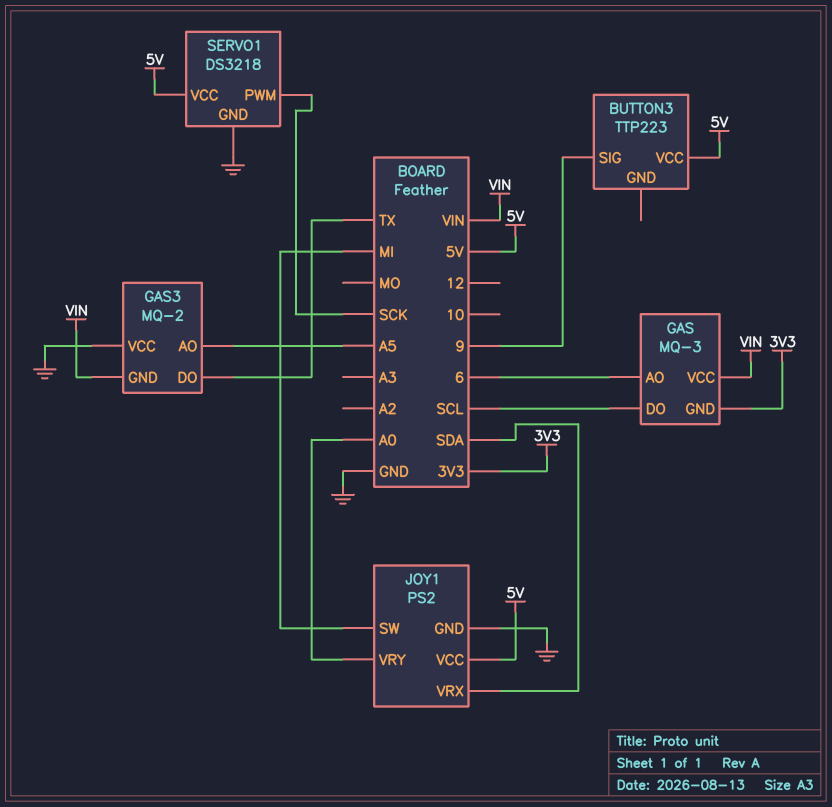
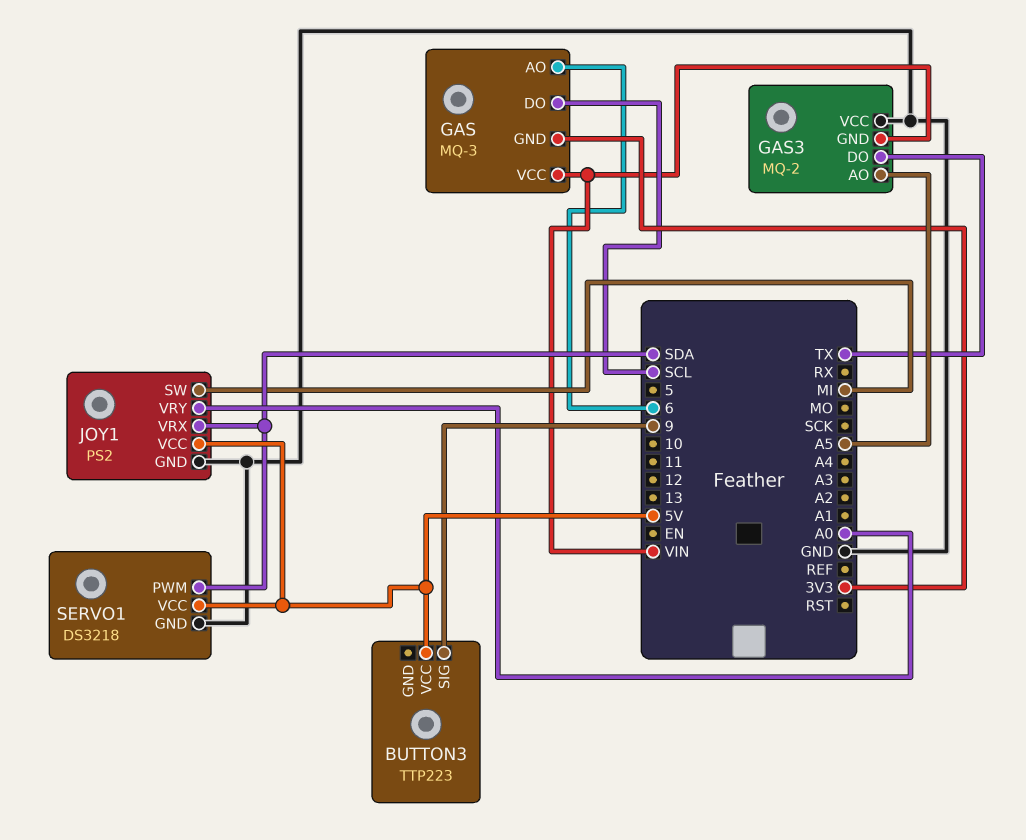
SERVO1 pin PWM: SCK -> SDA

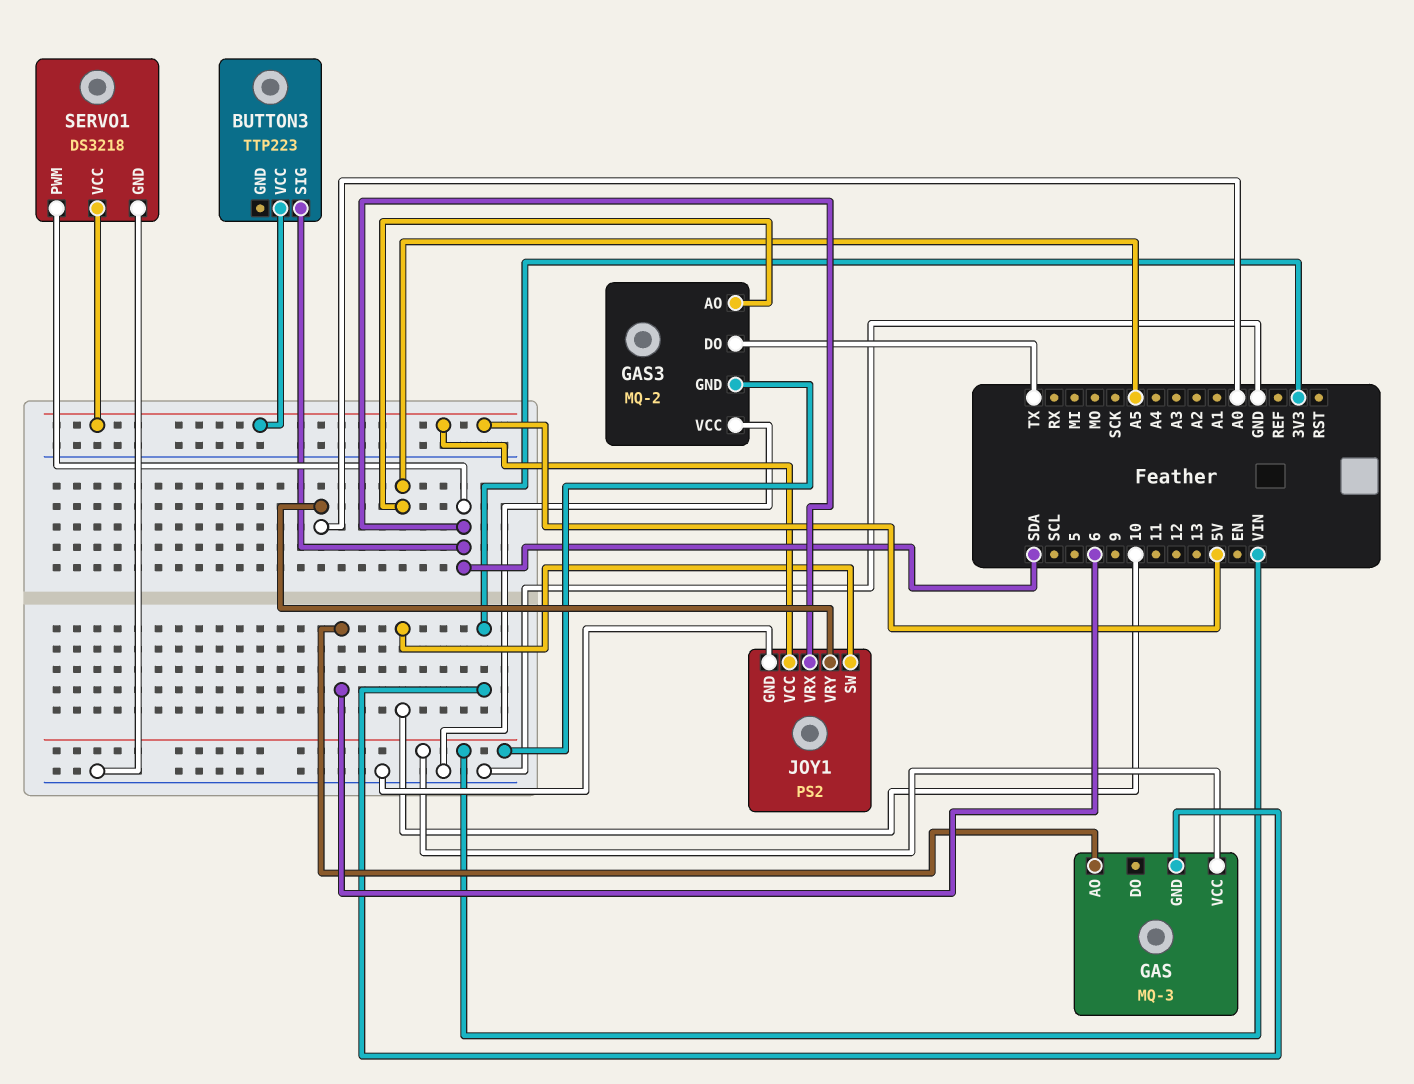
BUTTON3 pin SIG: 9 -> SDA
GAS pin DO: SCL -> none
JOY1 pin SW: MI -> 10

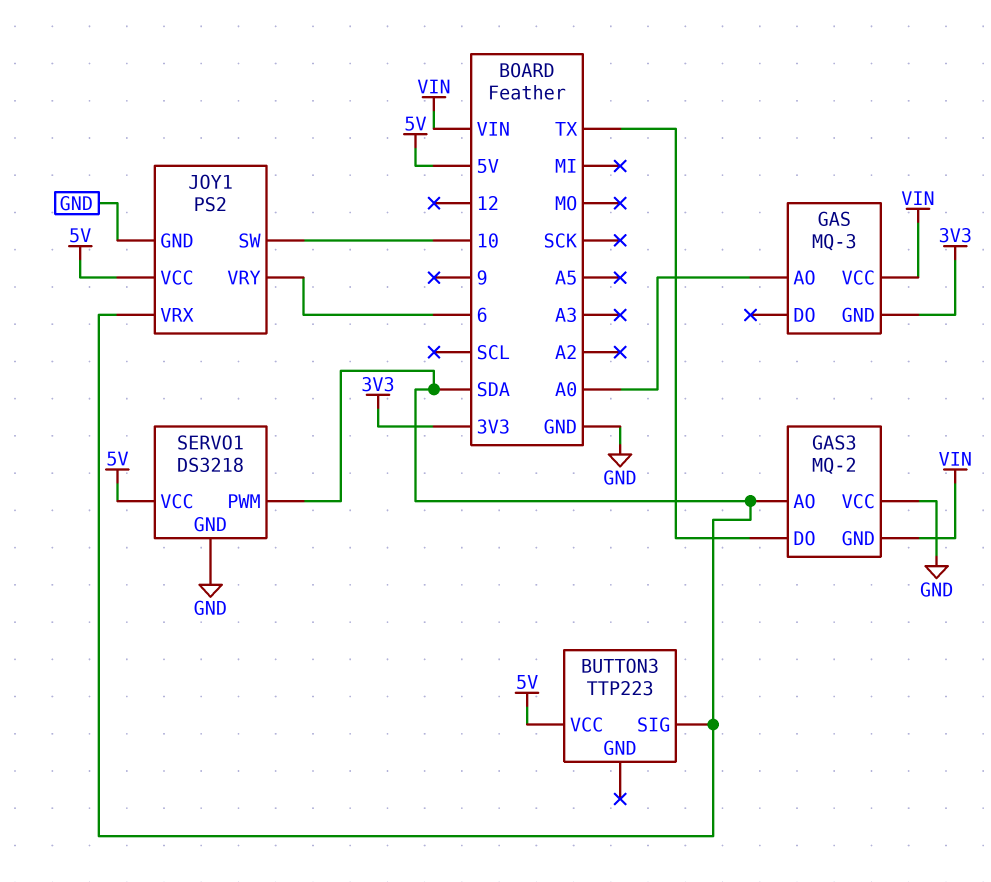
GAS pin AO: 6 -> A0
GAS3 pin AO: A5 -> SDA
JOY1 pin VRY: A0 -> 6

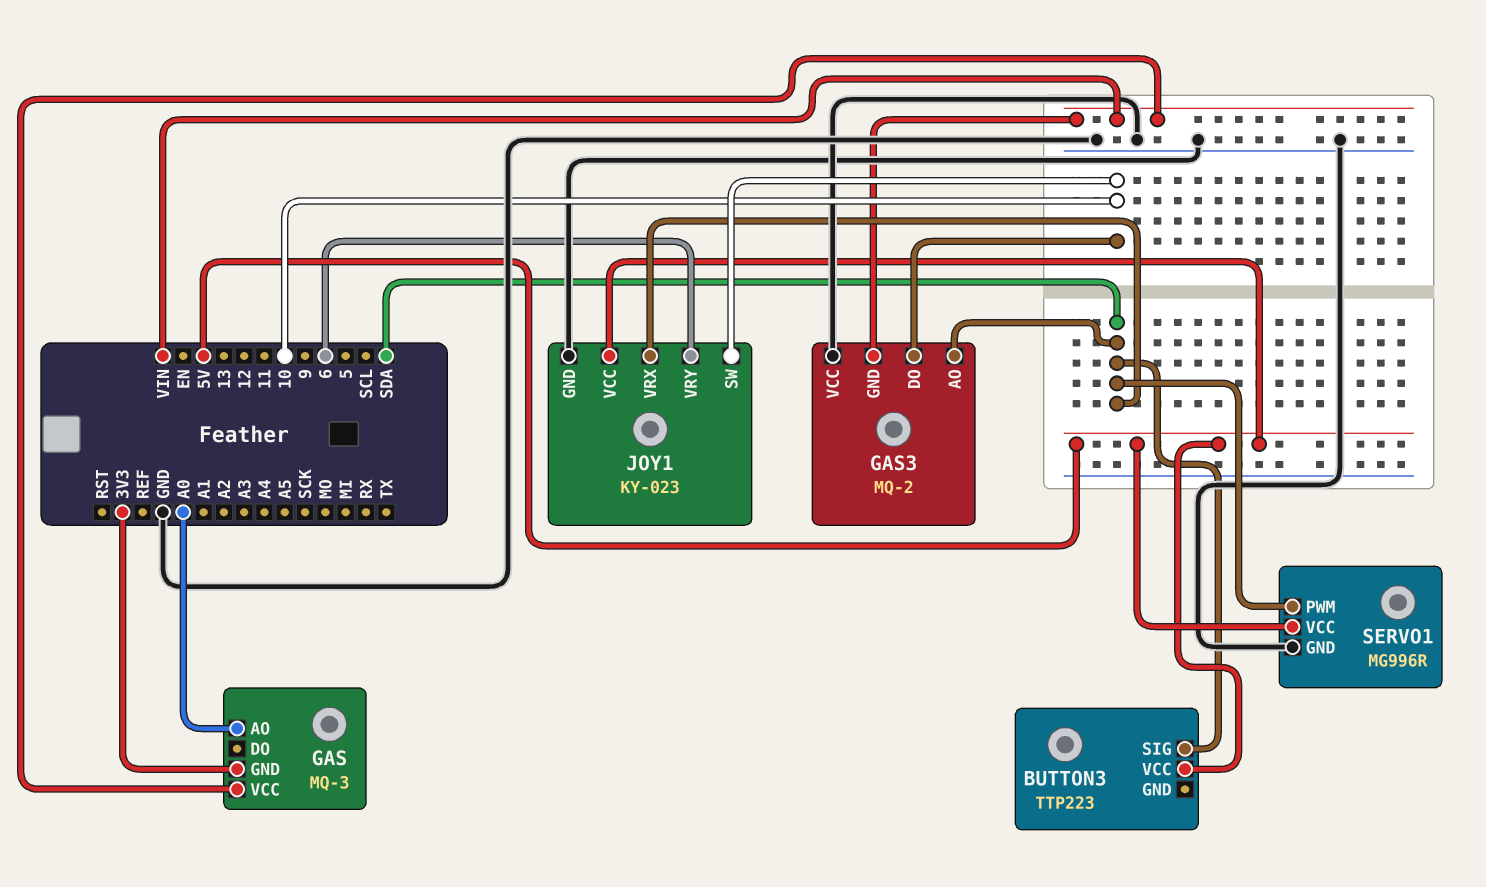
GAS3 pin DO: TX -> 10
JOY1: PS2 -> KY-023
SERVO1: DS3218 -> MG996R

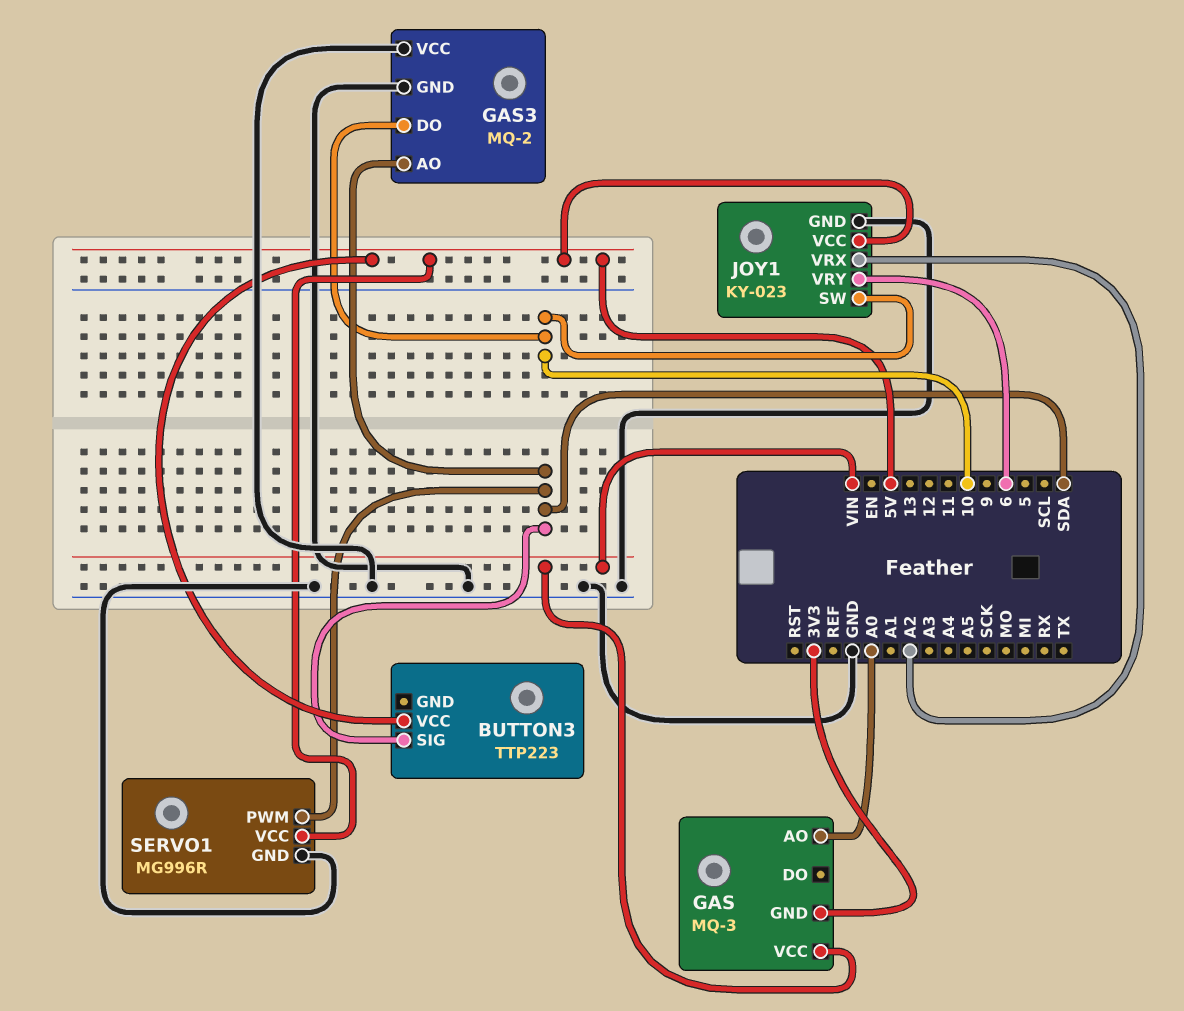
GAS3 pin GND: VIN -> GND
JOY1 pin VRX: SDA -> A2

